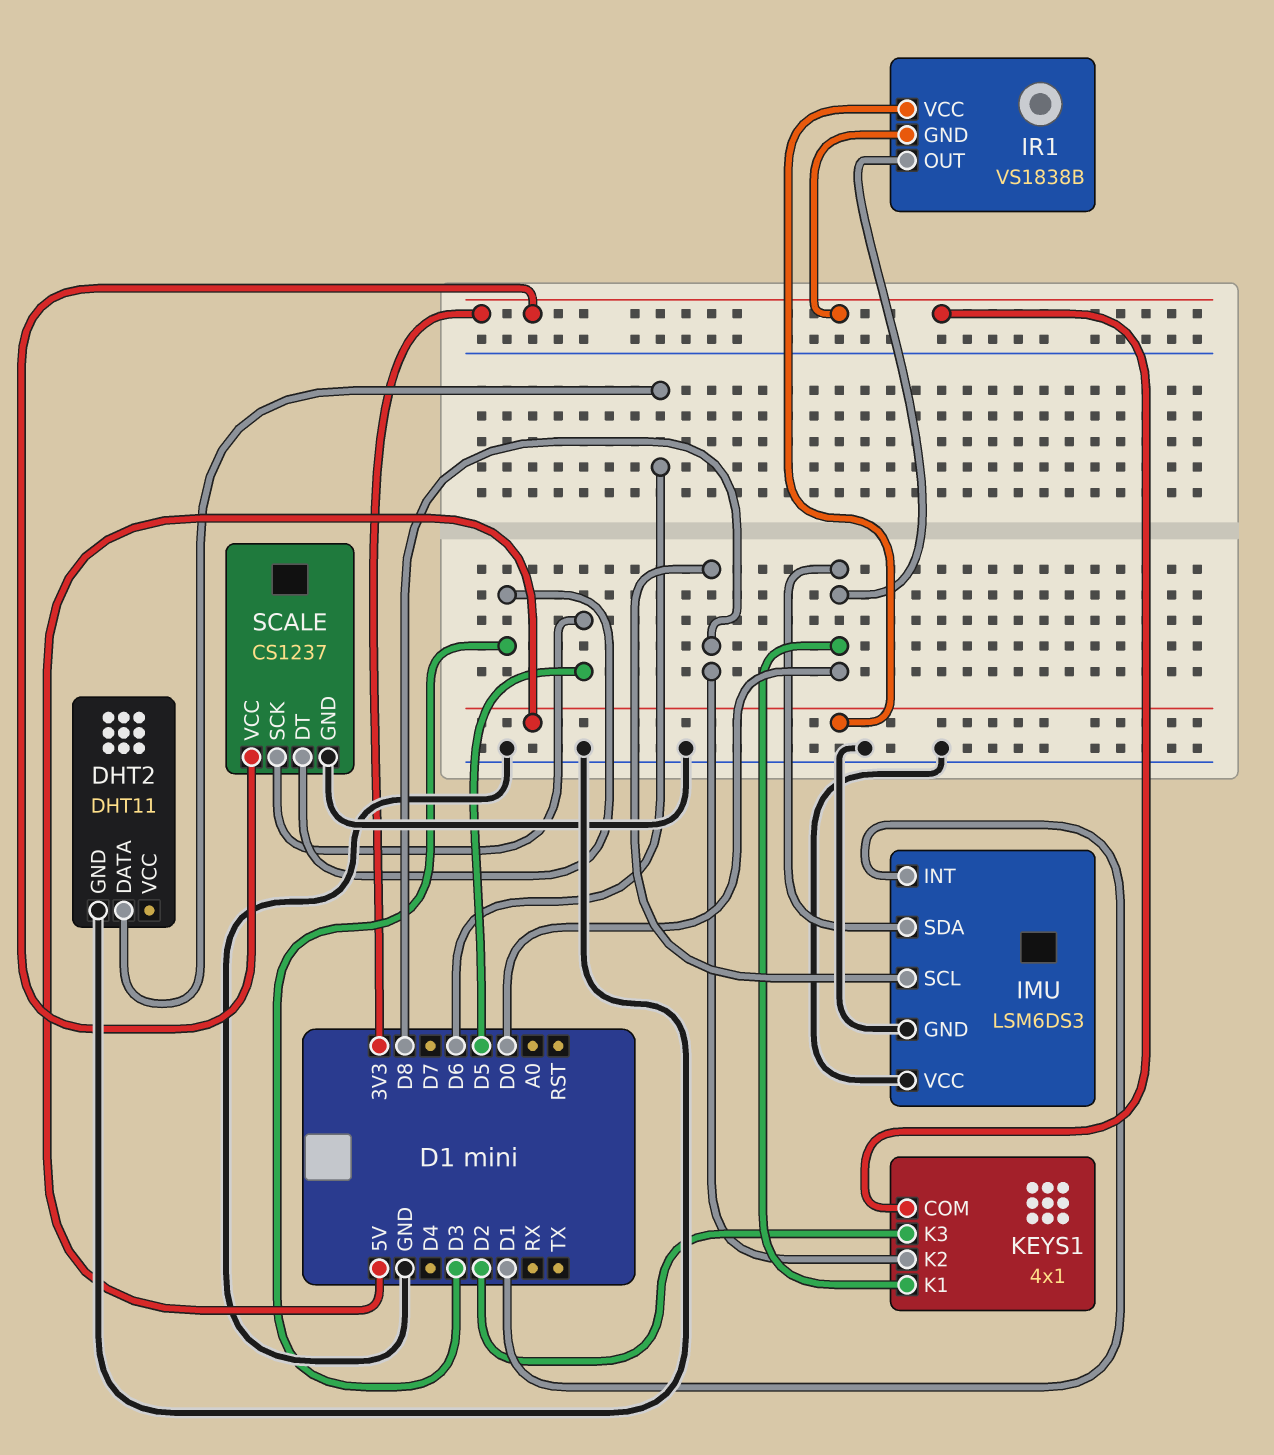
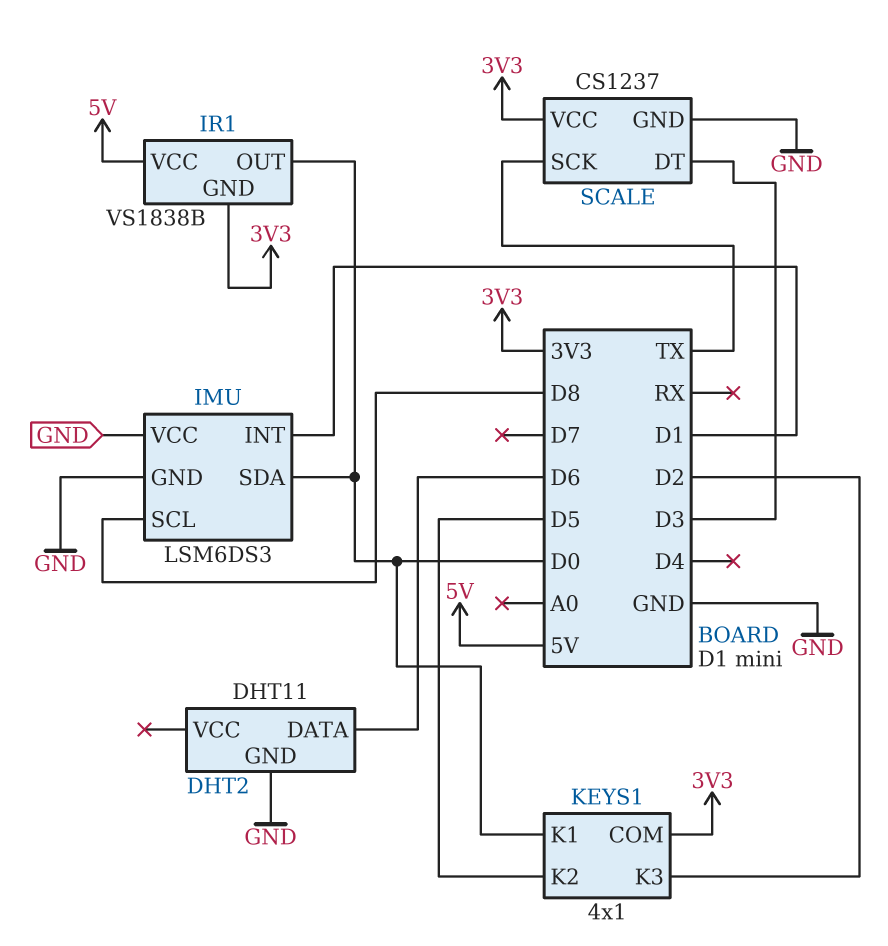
KEYS1 pin K2: D8 -> D5
SCALE pin SCK: D5 -> TX

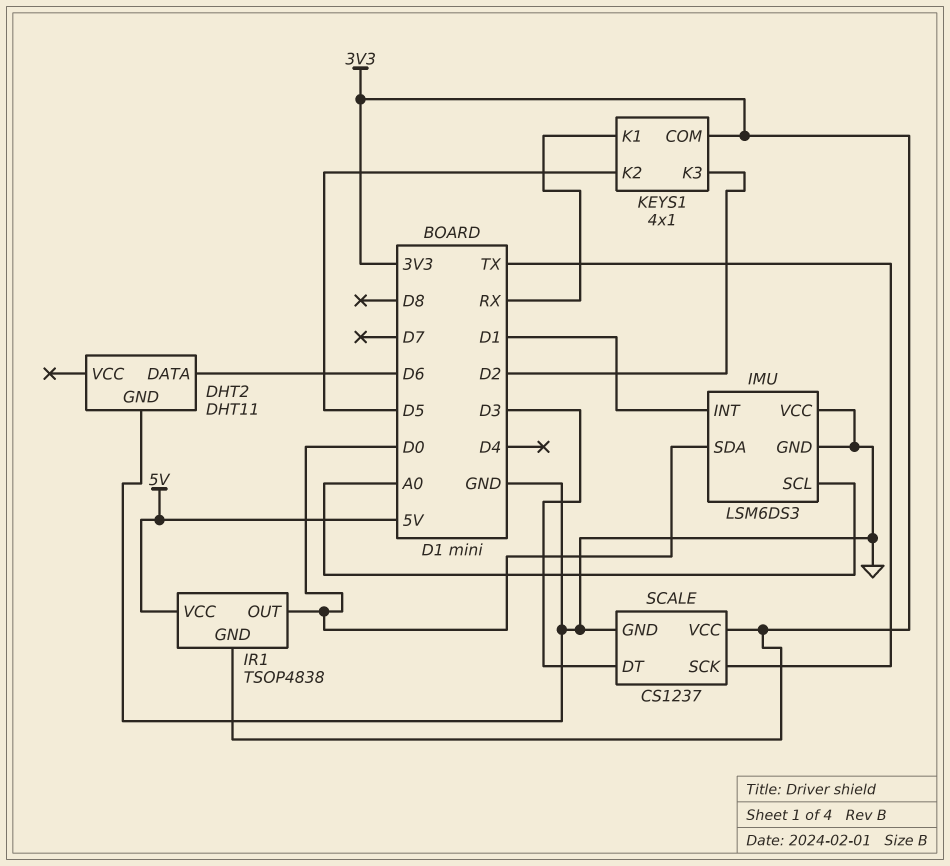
IMU pin SCL: D8 -> A0
IR1: VS1838B -> TSOP4838
KEYS1 pin K1: D0 -> RX

